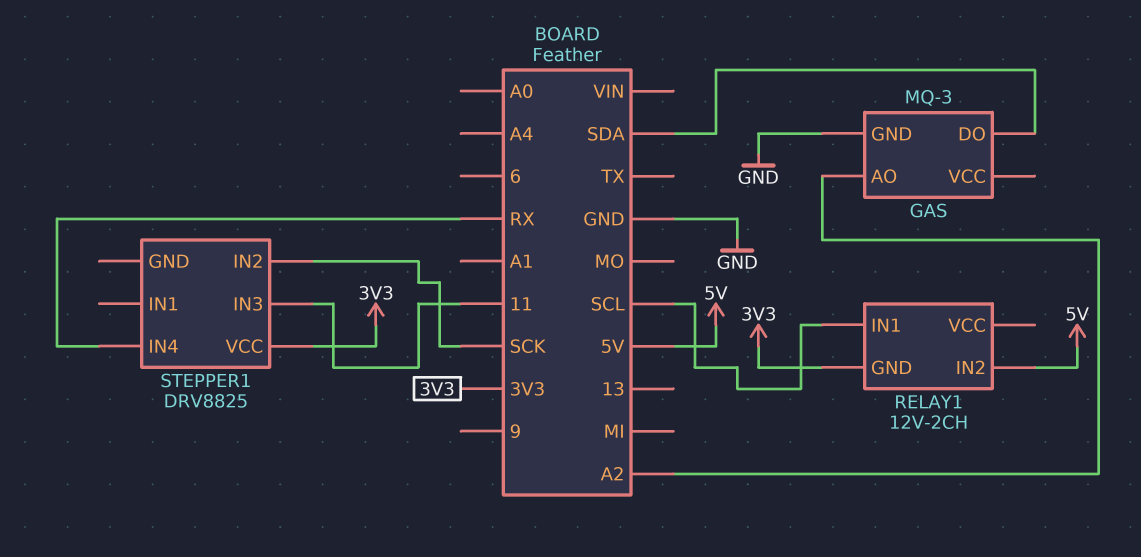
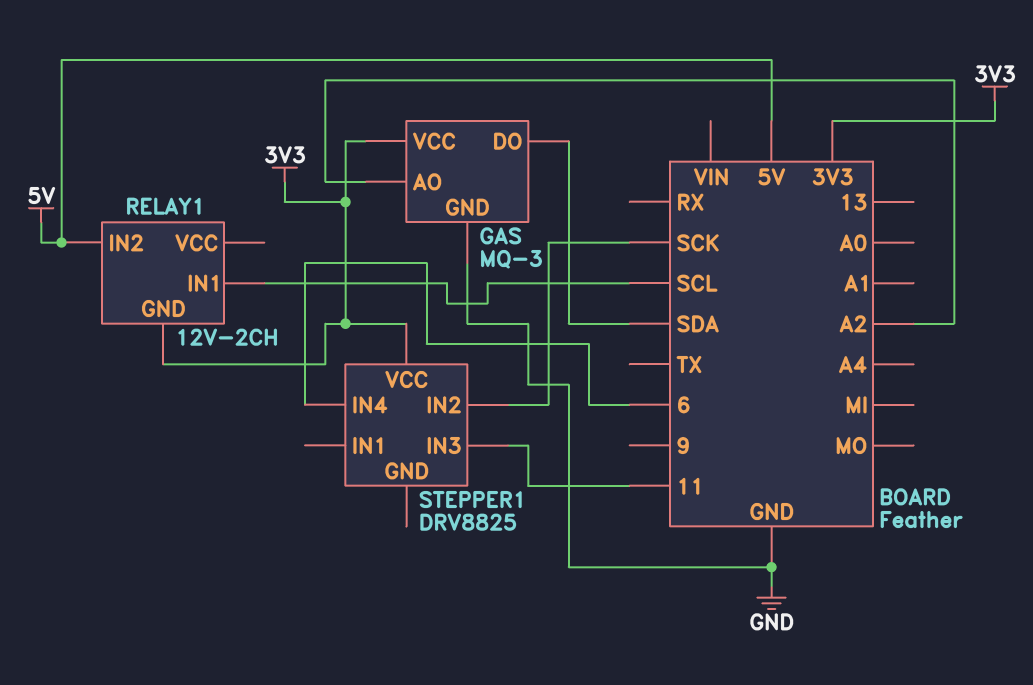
GAS pin VCC: none -> 3V3
STEPPER1 pin IN4: RX -> 6

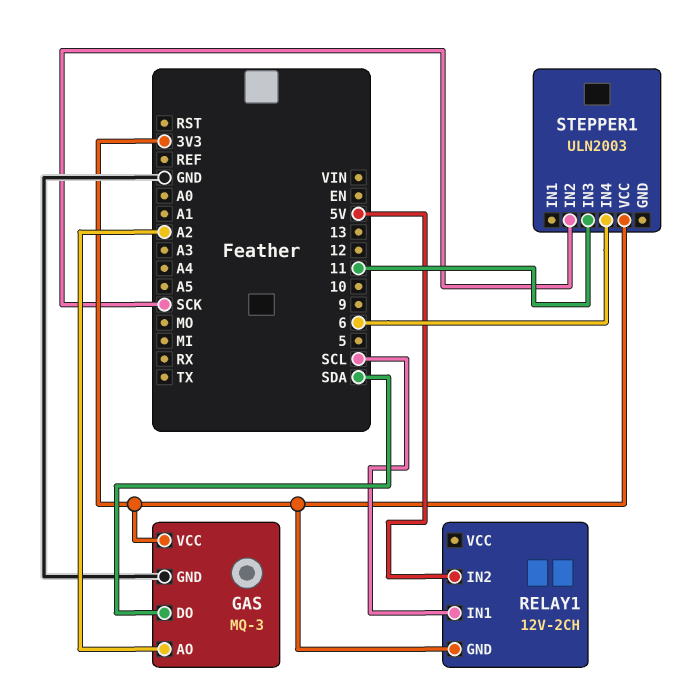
STEPPER1: DRV8825 -> ULN2003

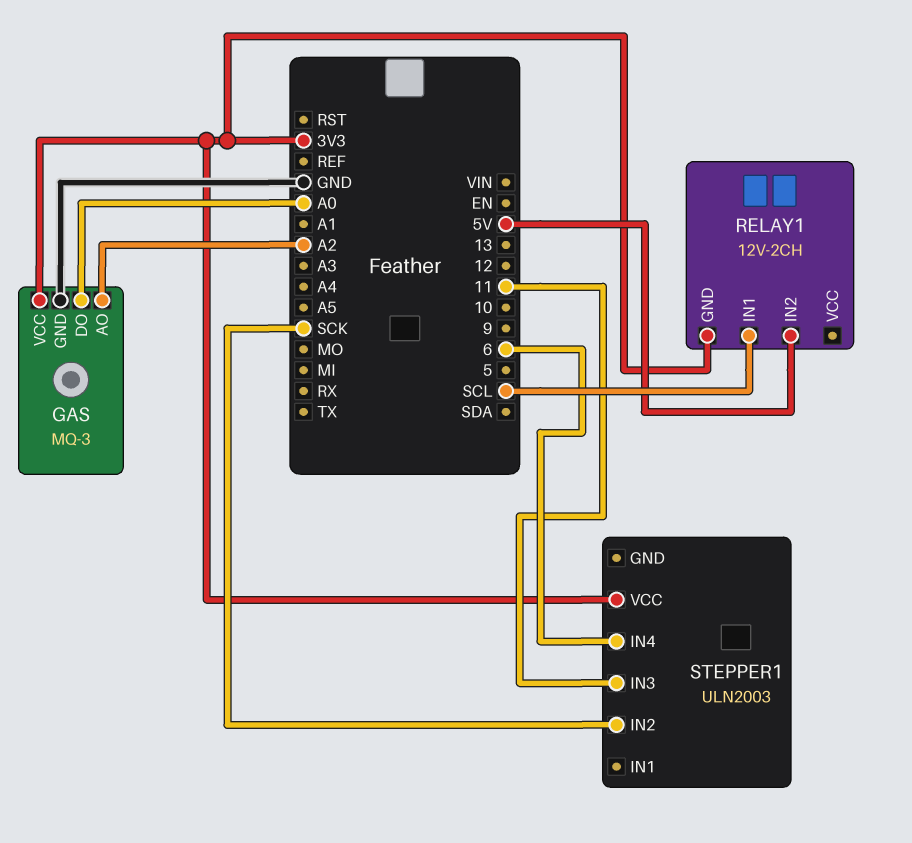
GAS pin DO: SDA -> A0

